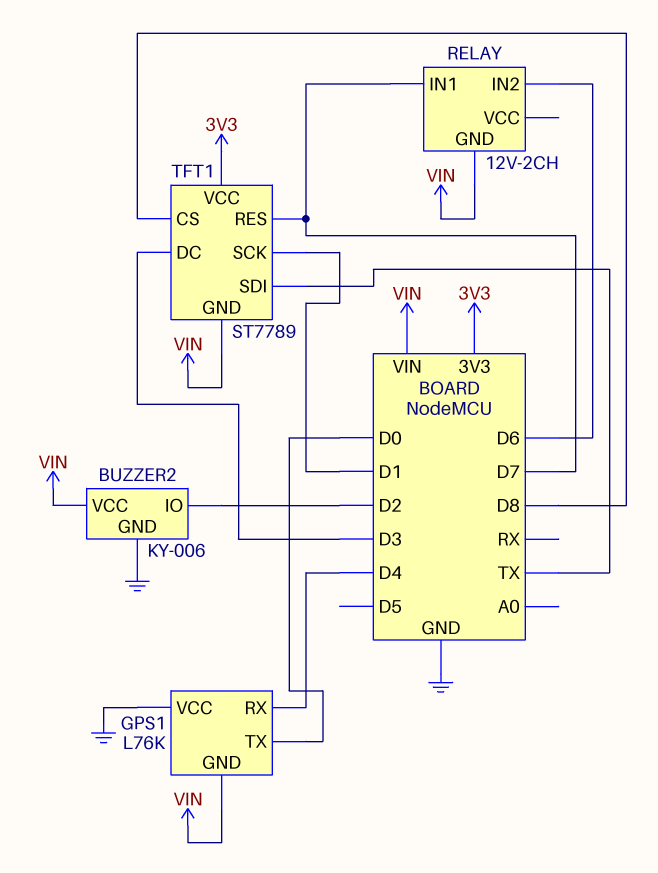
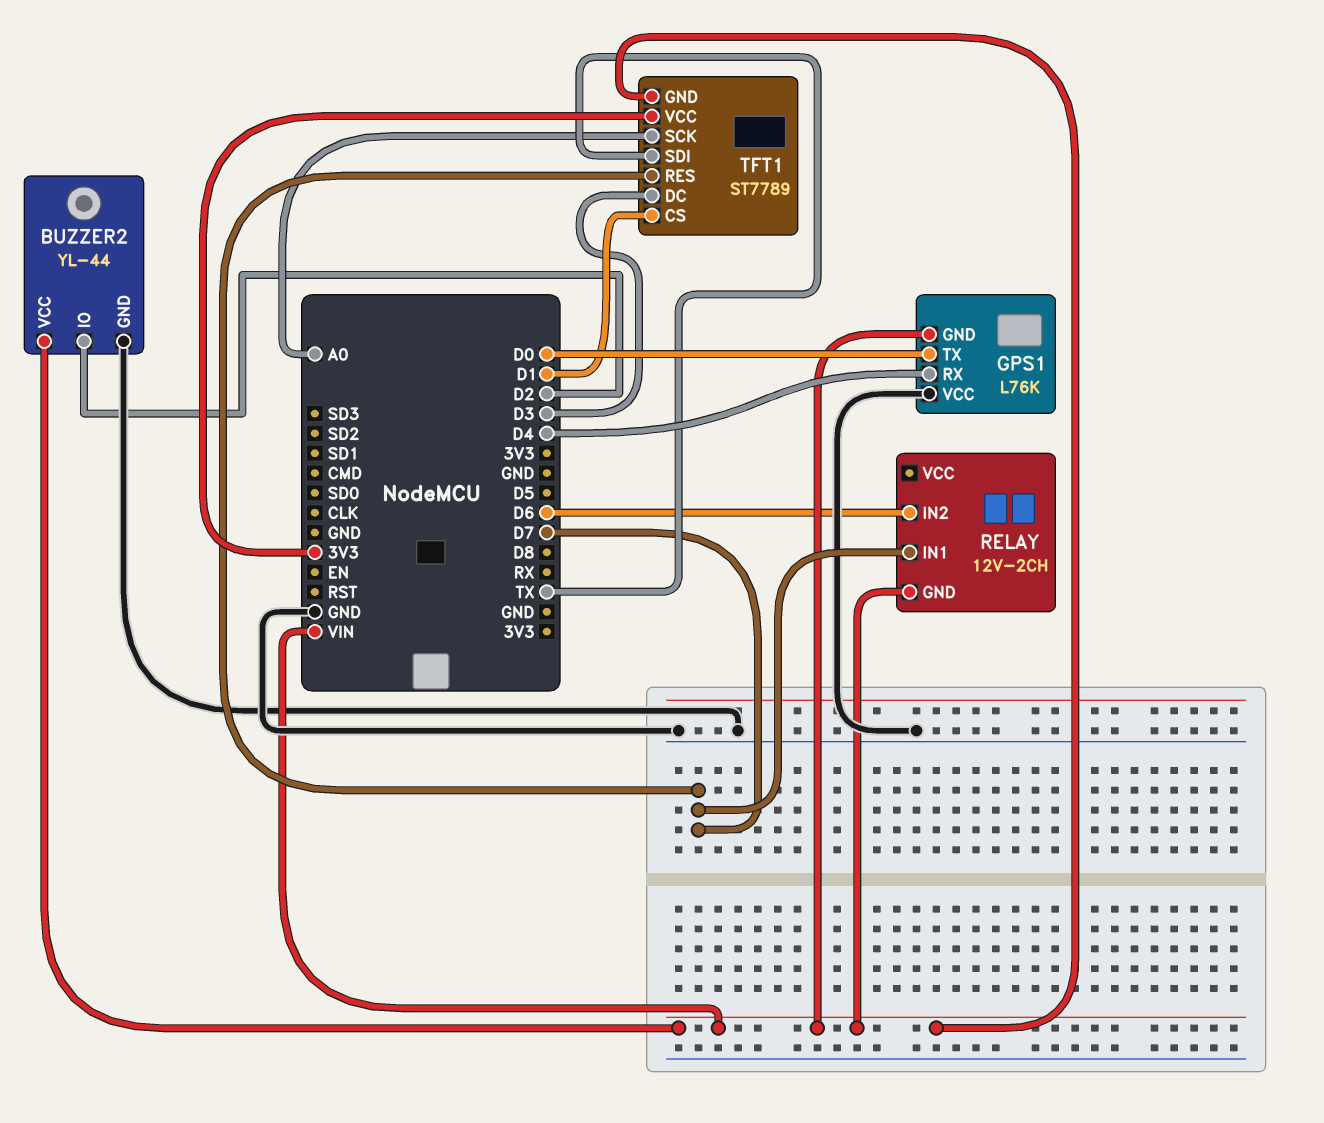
BUZZER2: KY-006 -> YL-44
TFT1 pin CS: D8 -> D1
TFT1 pin SCK: D1 -> A0

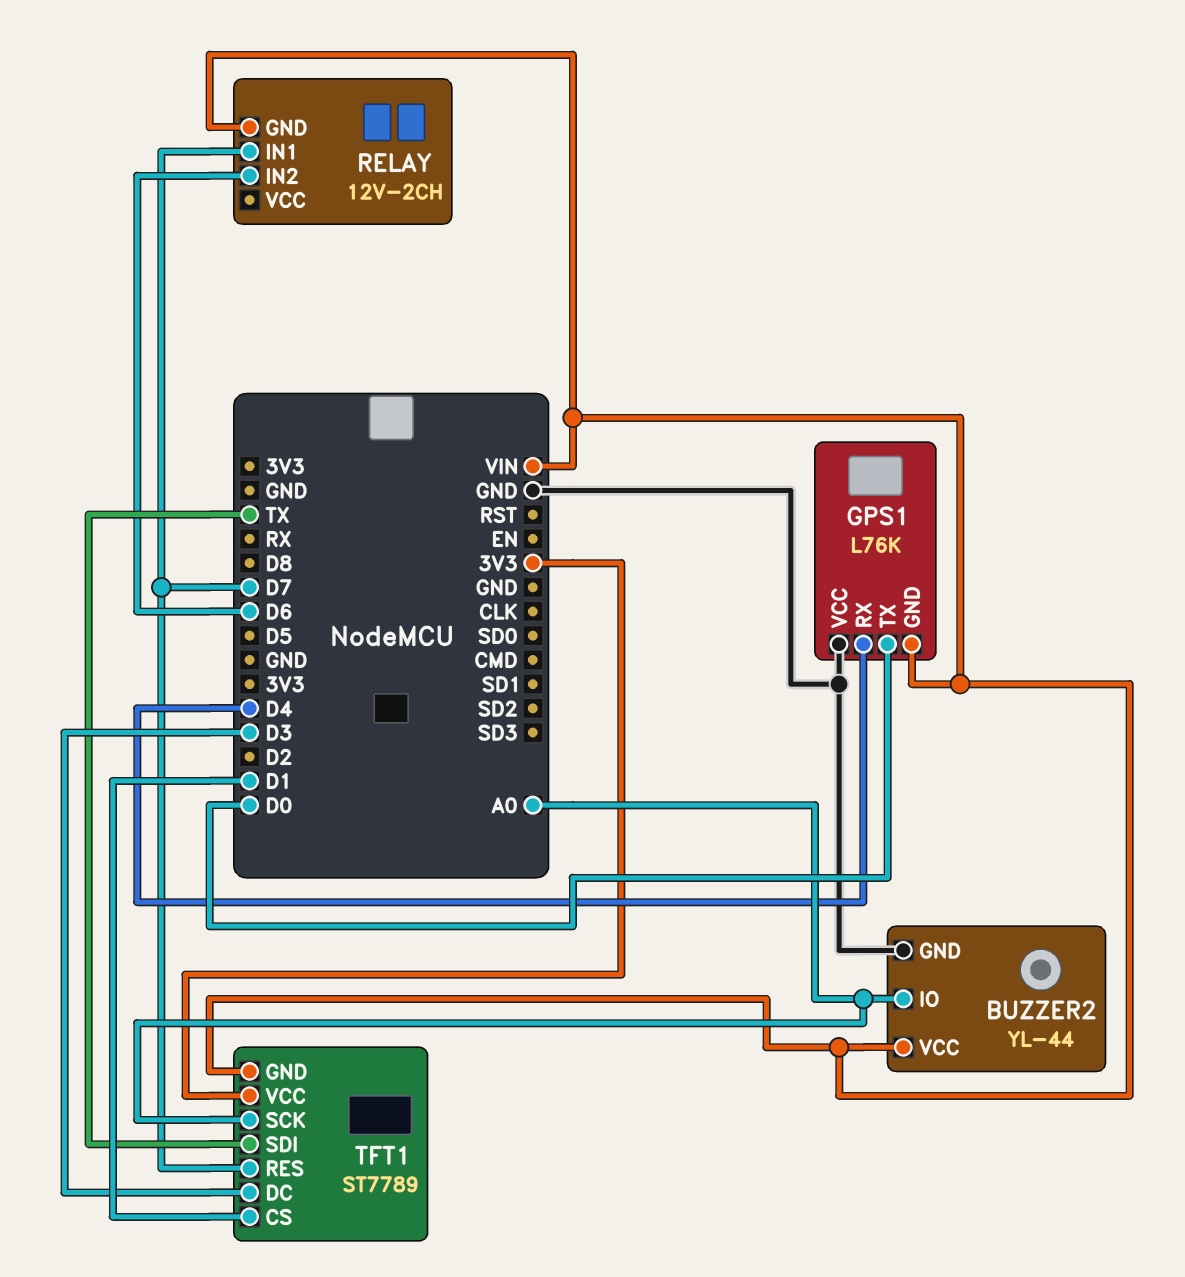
BUZZER2 pin IO: D2 -> A0

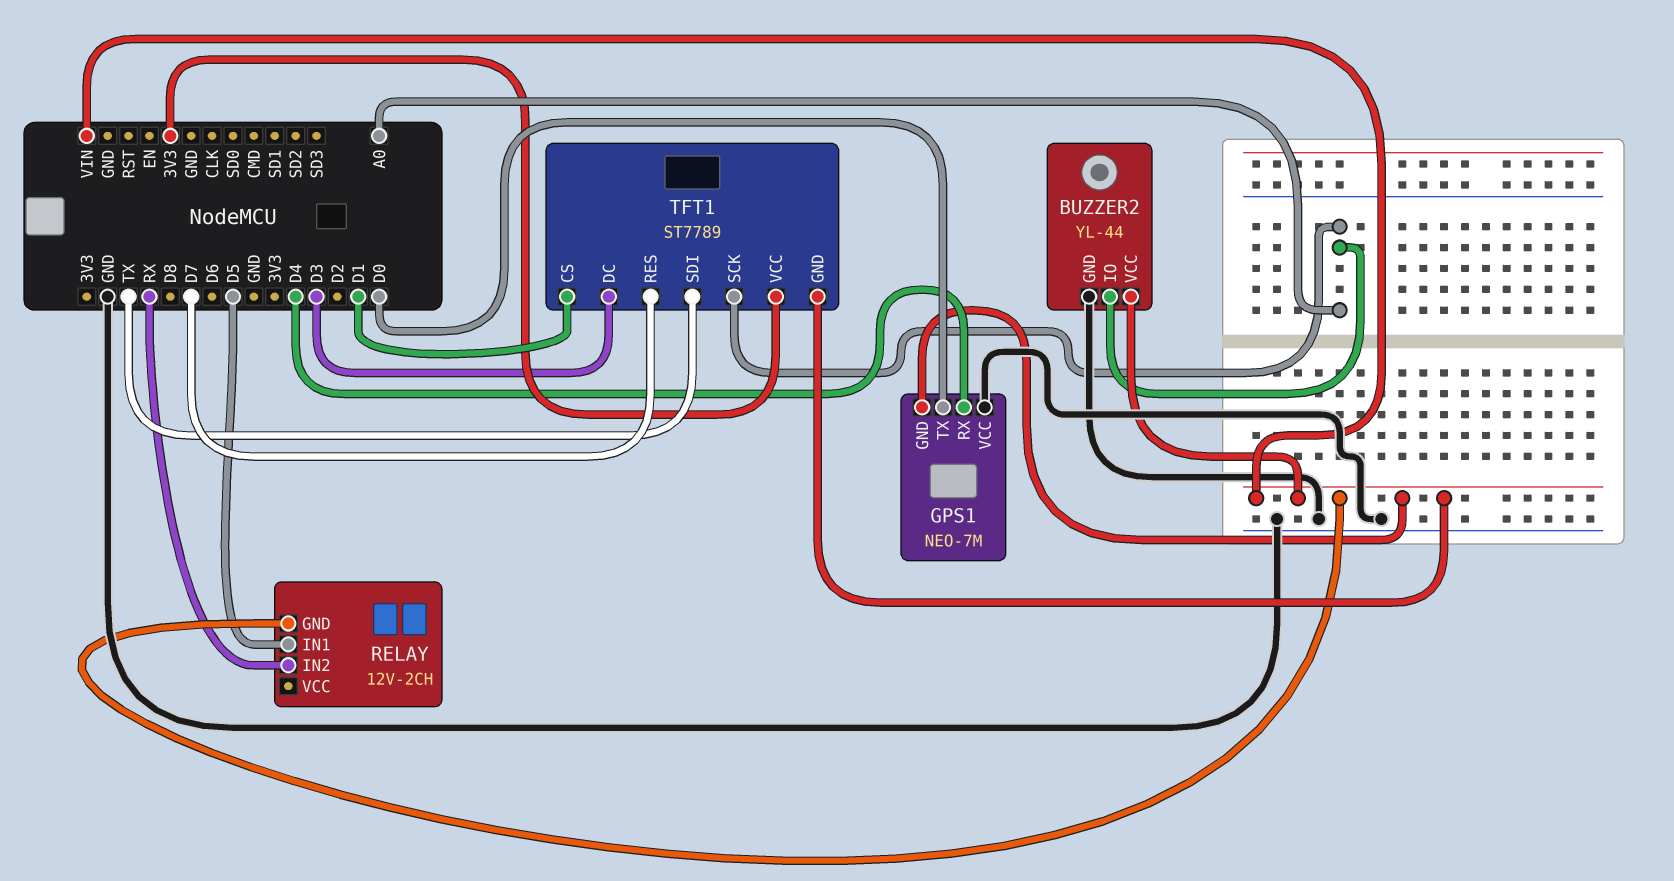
GPS1: L76K -> NEO-7M
RELAY pin IN1: D7 -> D5
RELAY pin IN2: D6 -> RX

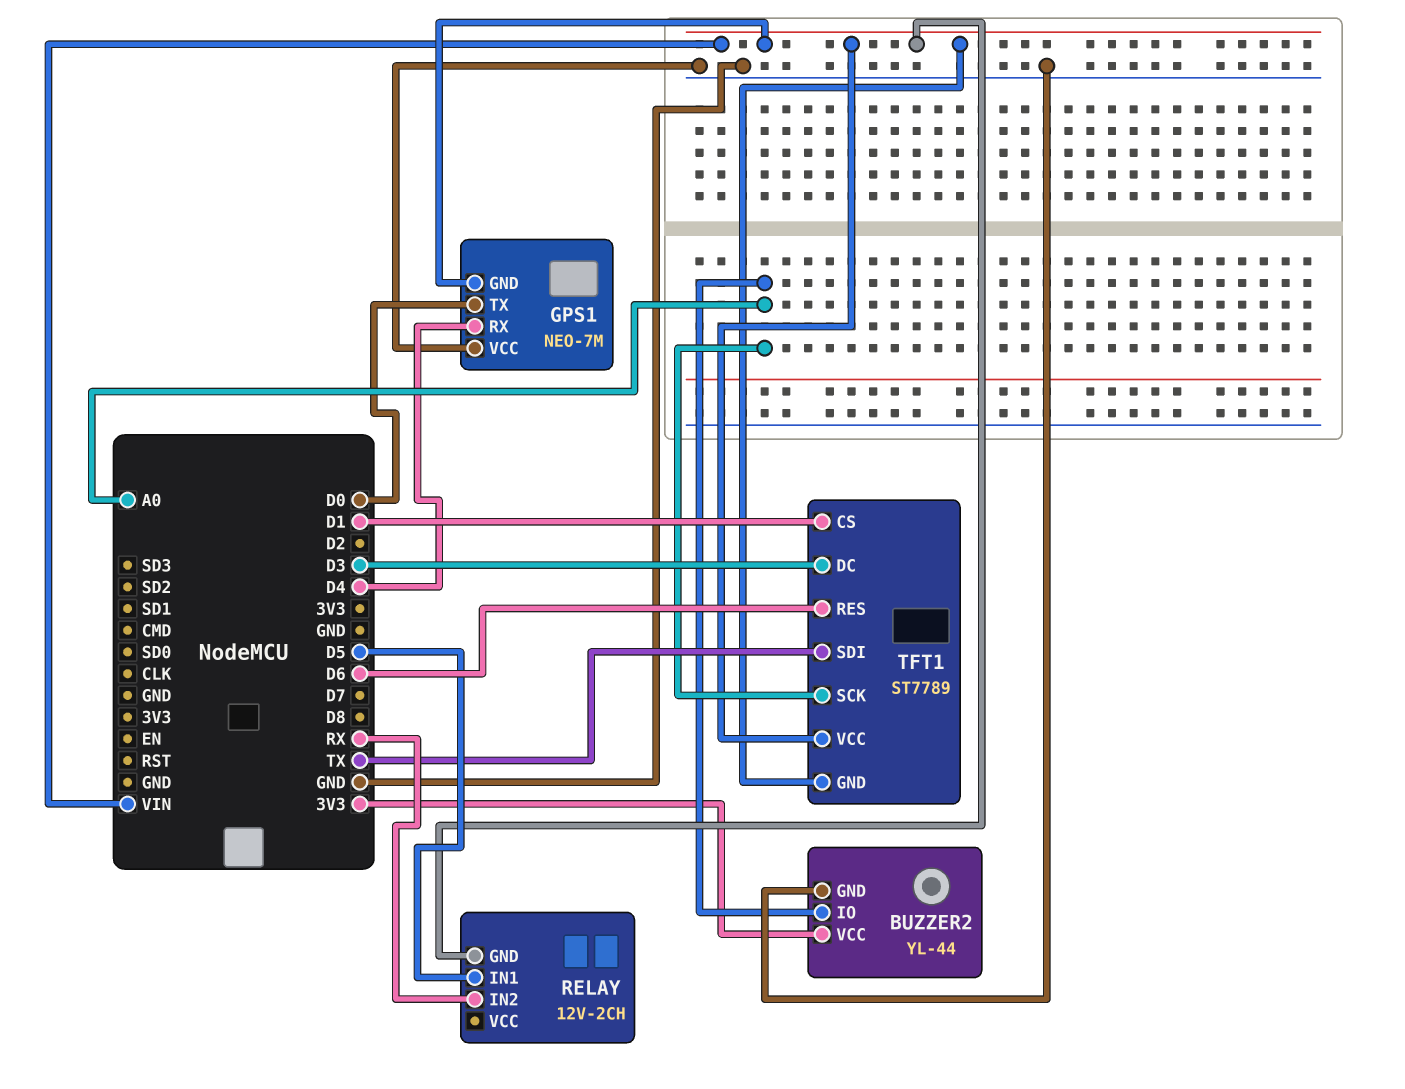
BUZZER2 pin VCC: VIN -> 3V3
TFT1 pin RES: D7 -> D6
TFT1 pin VCC: 3V3 -> VIN

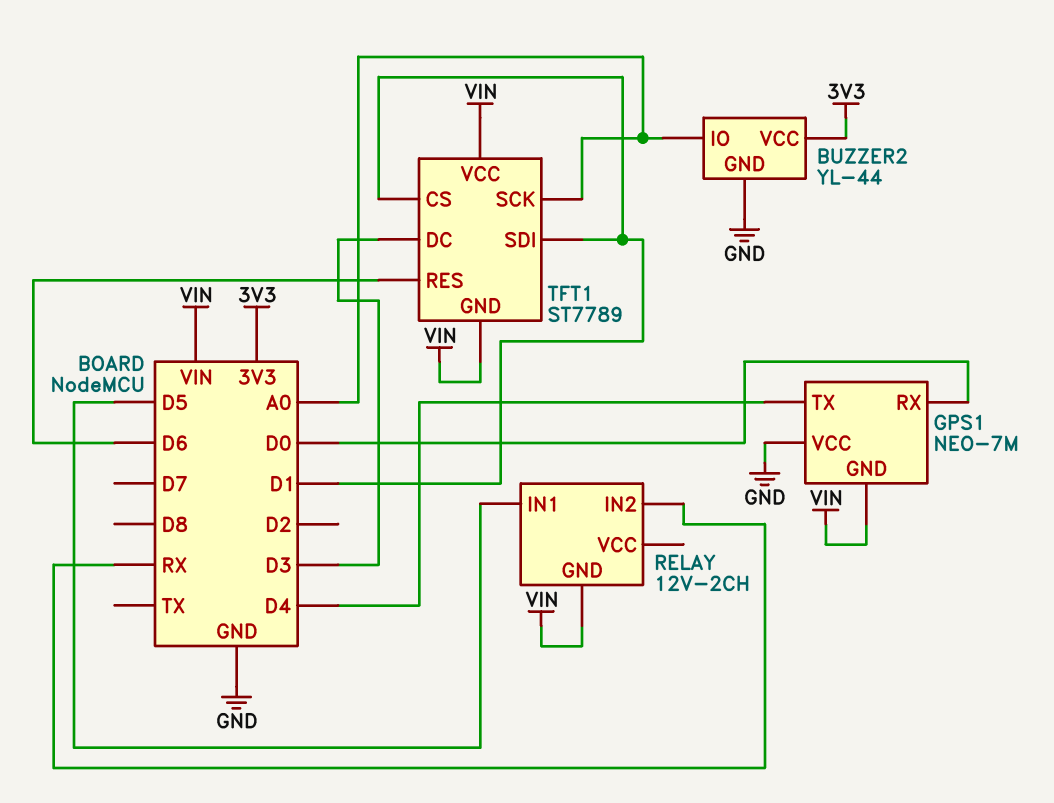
GPS1 pin RX: D4 -> D0
GPS1 pin TX: D0 -> D4
TFT1 pin SDI: TX -> D1

